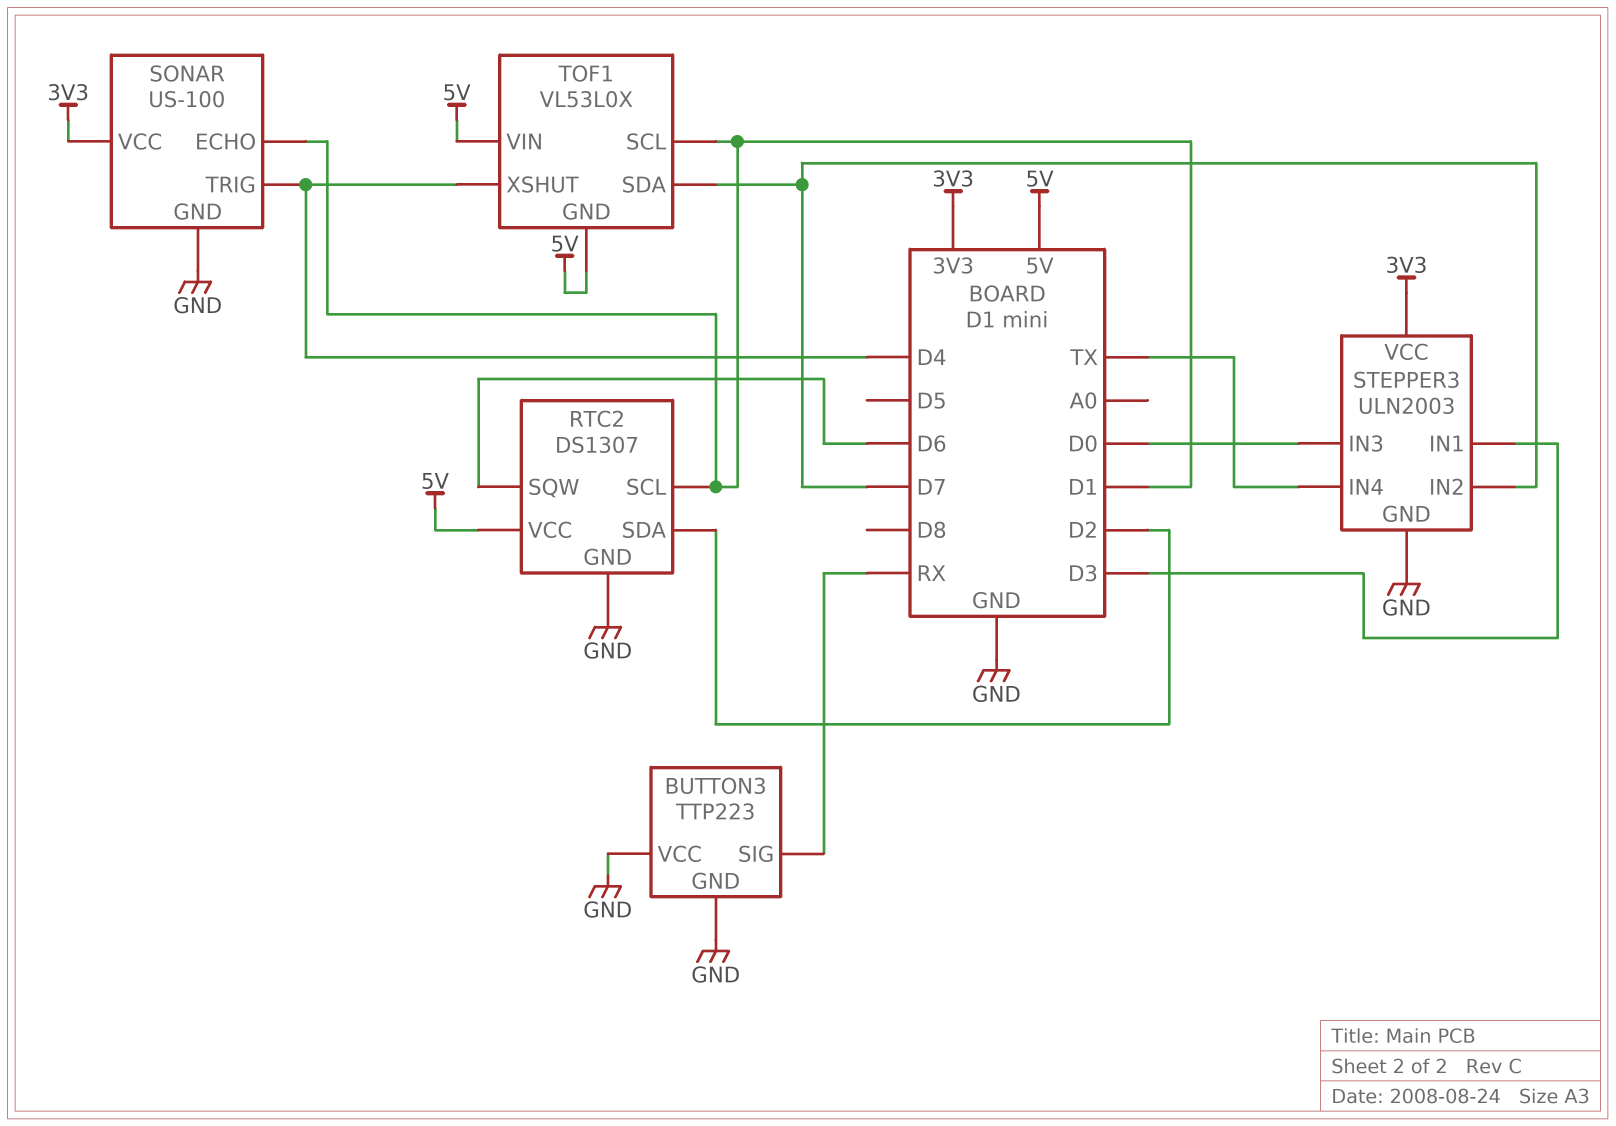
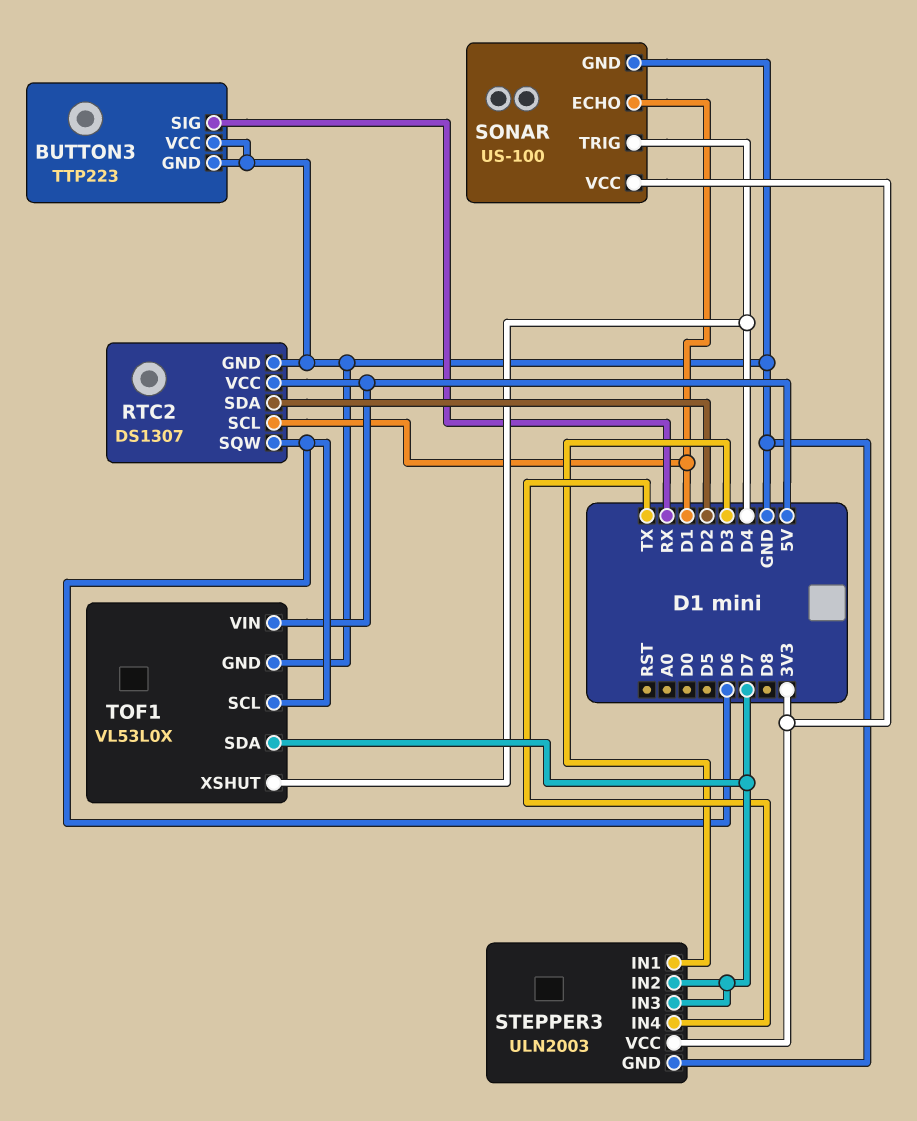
STEPPER3 pin IN3: D0 -> D7
TOF1 pin GND: 5V -> GND
TOF1 pin SCL: D1 -> D6

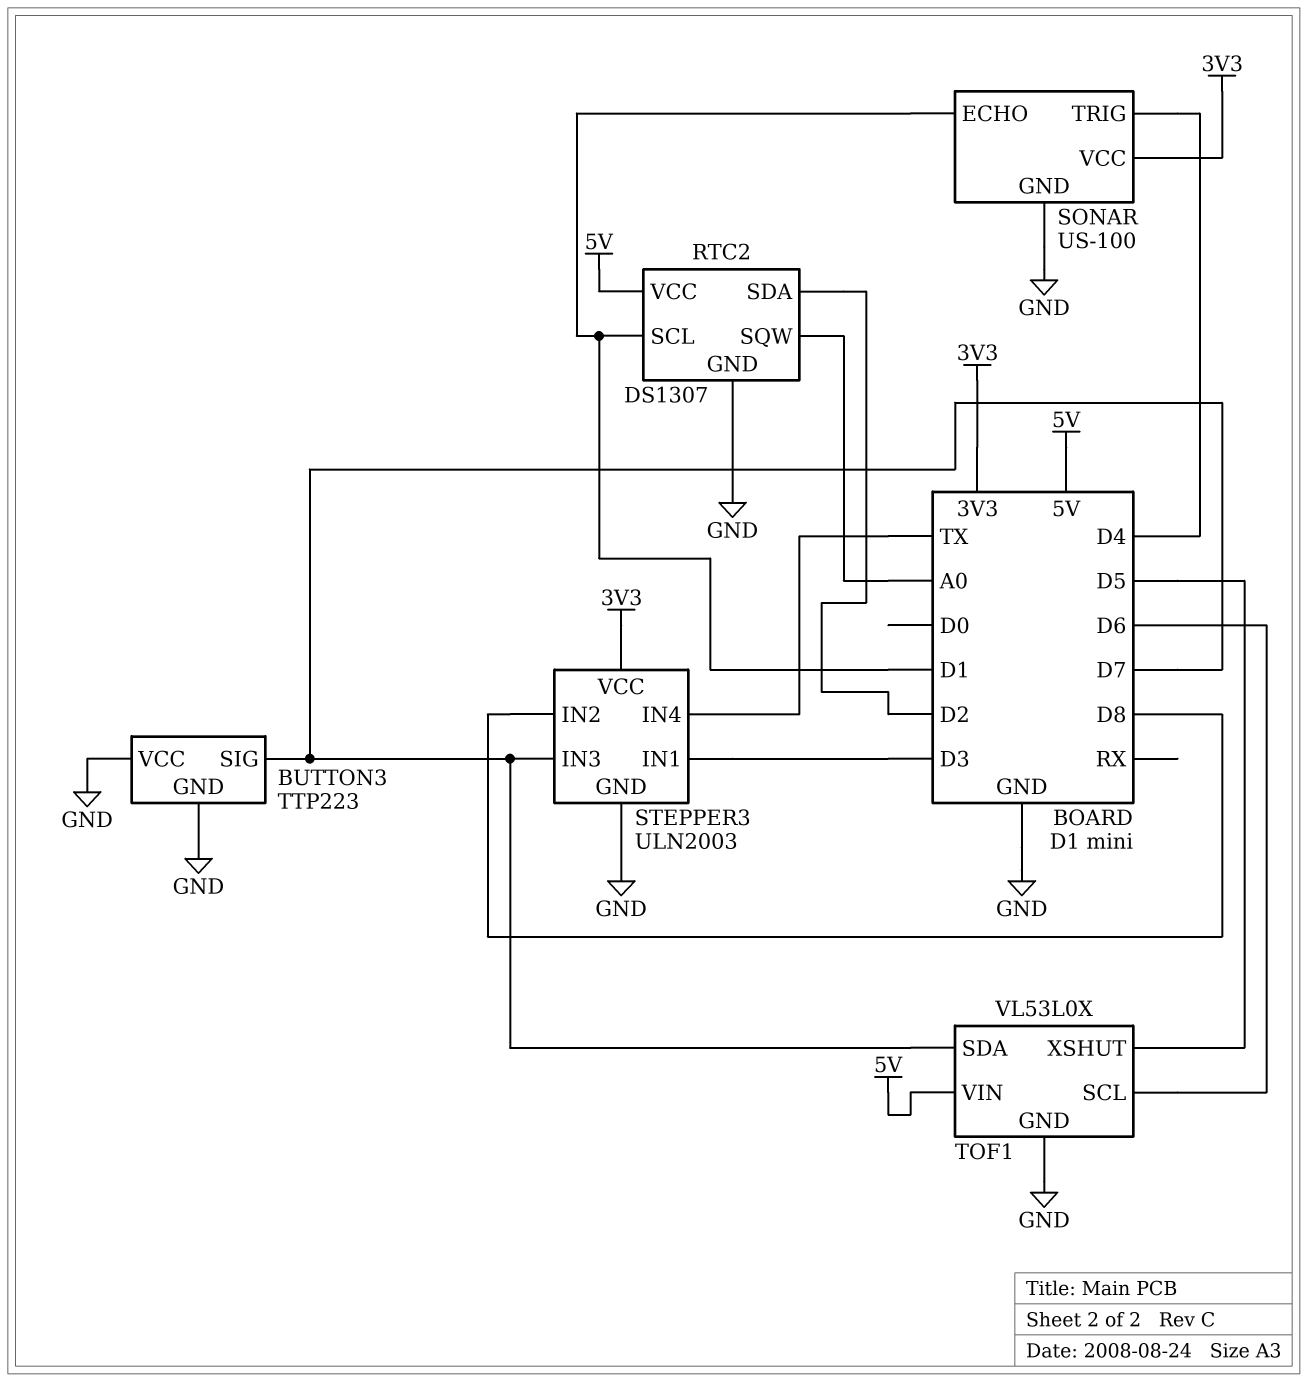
BUTTON3 pin SIG: RX -> D7
RTC2 pin SQW: D6 -> A0
STEPPER3 pin IN2: D7 -> D8
TOF1 pin XSHUT: D4 -> D5

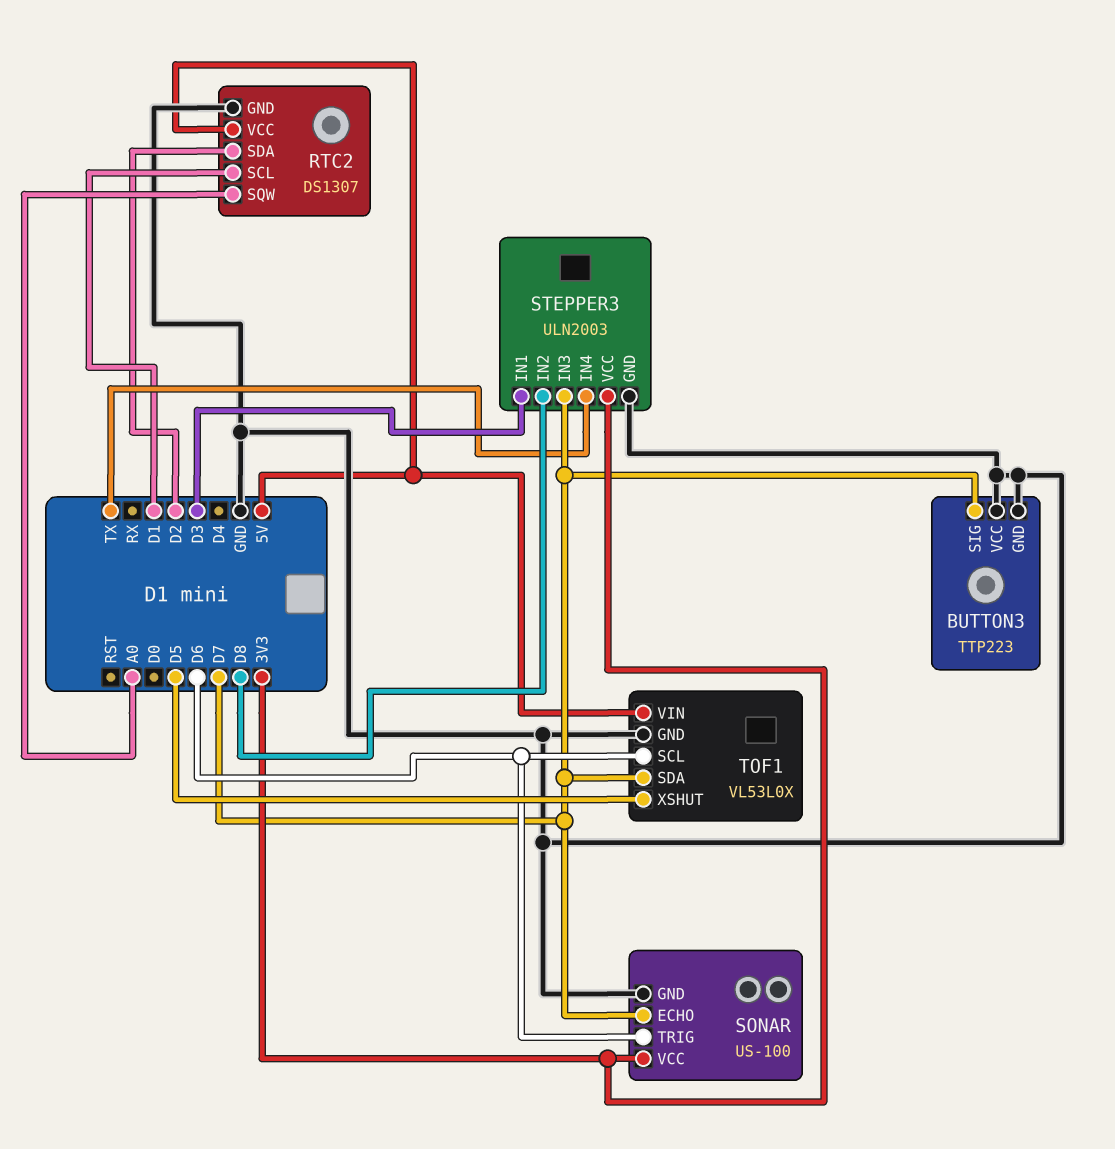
SONAR pin ECHO: D1 -> D7
SONAR pin TRIG: D4 -> D6

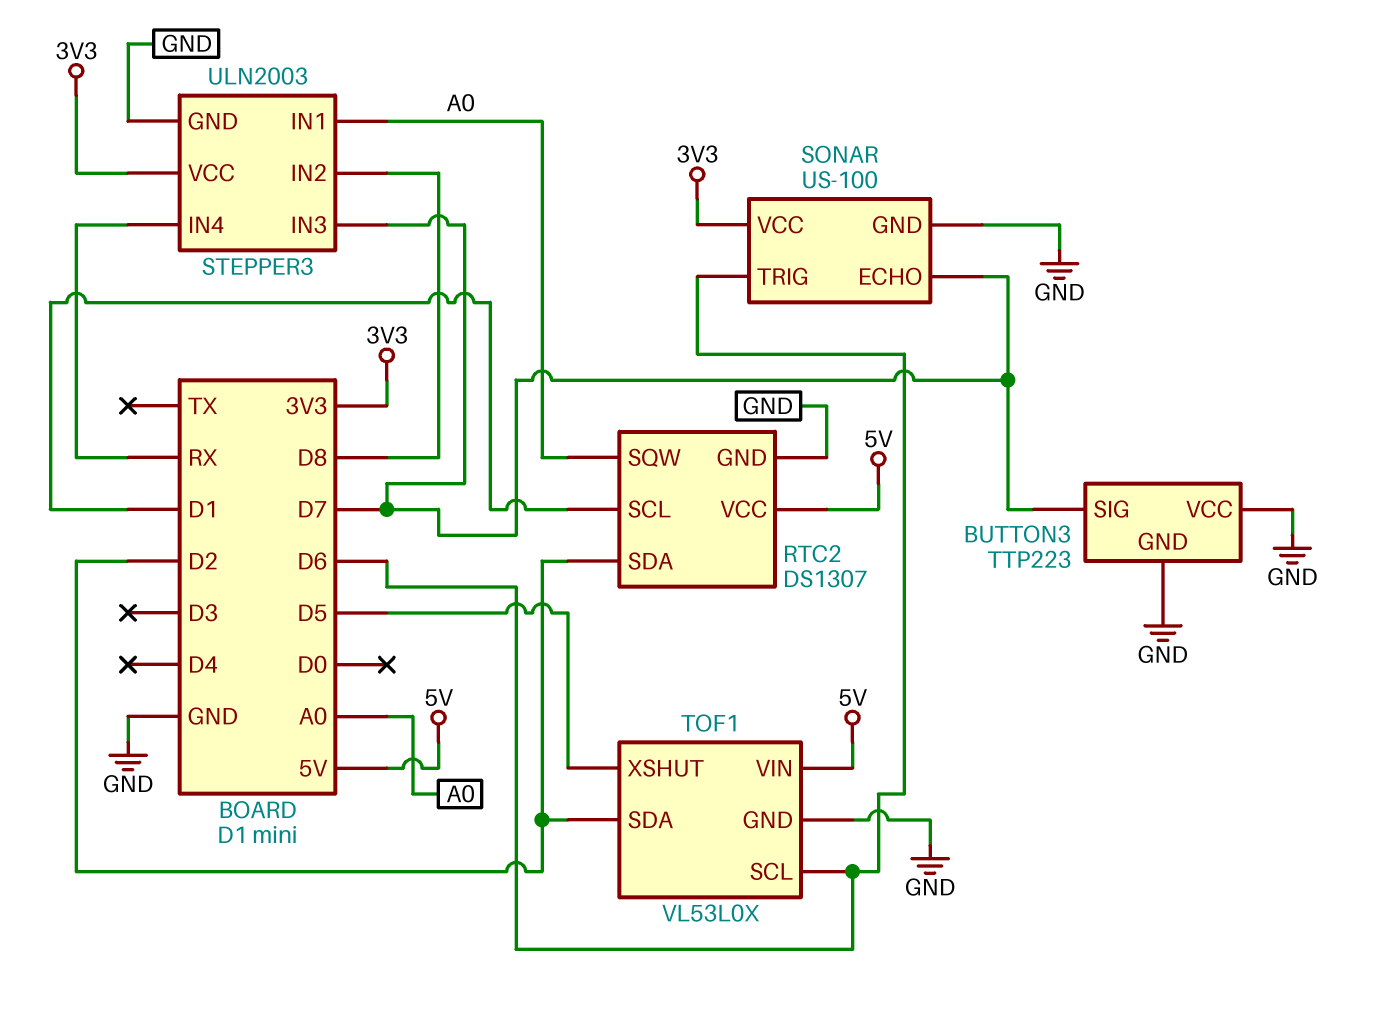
STEPPER3 pin IN1: D3 -> A0
STEPPER3 pin IN4: TX -> RX
TOF1 pin SDA: D7 -> D2

